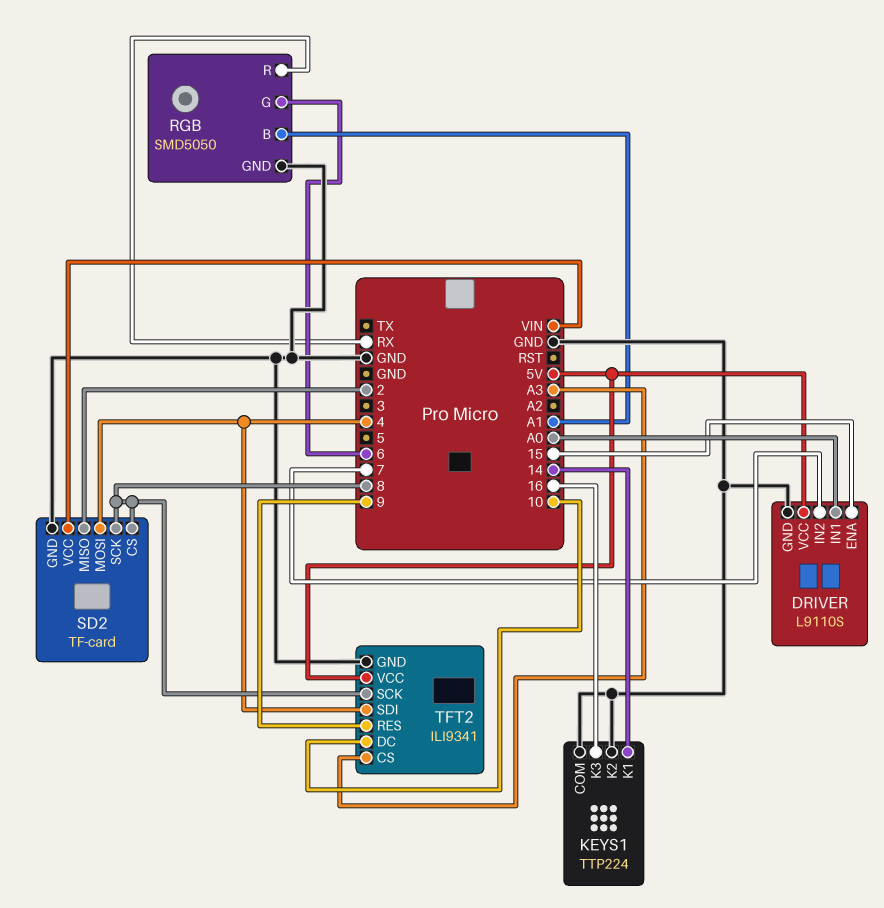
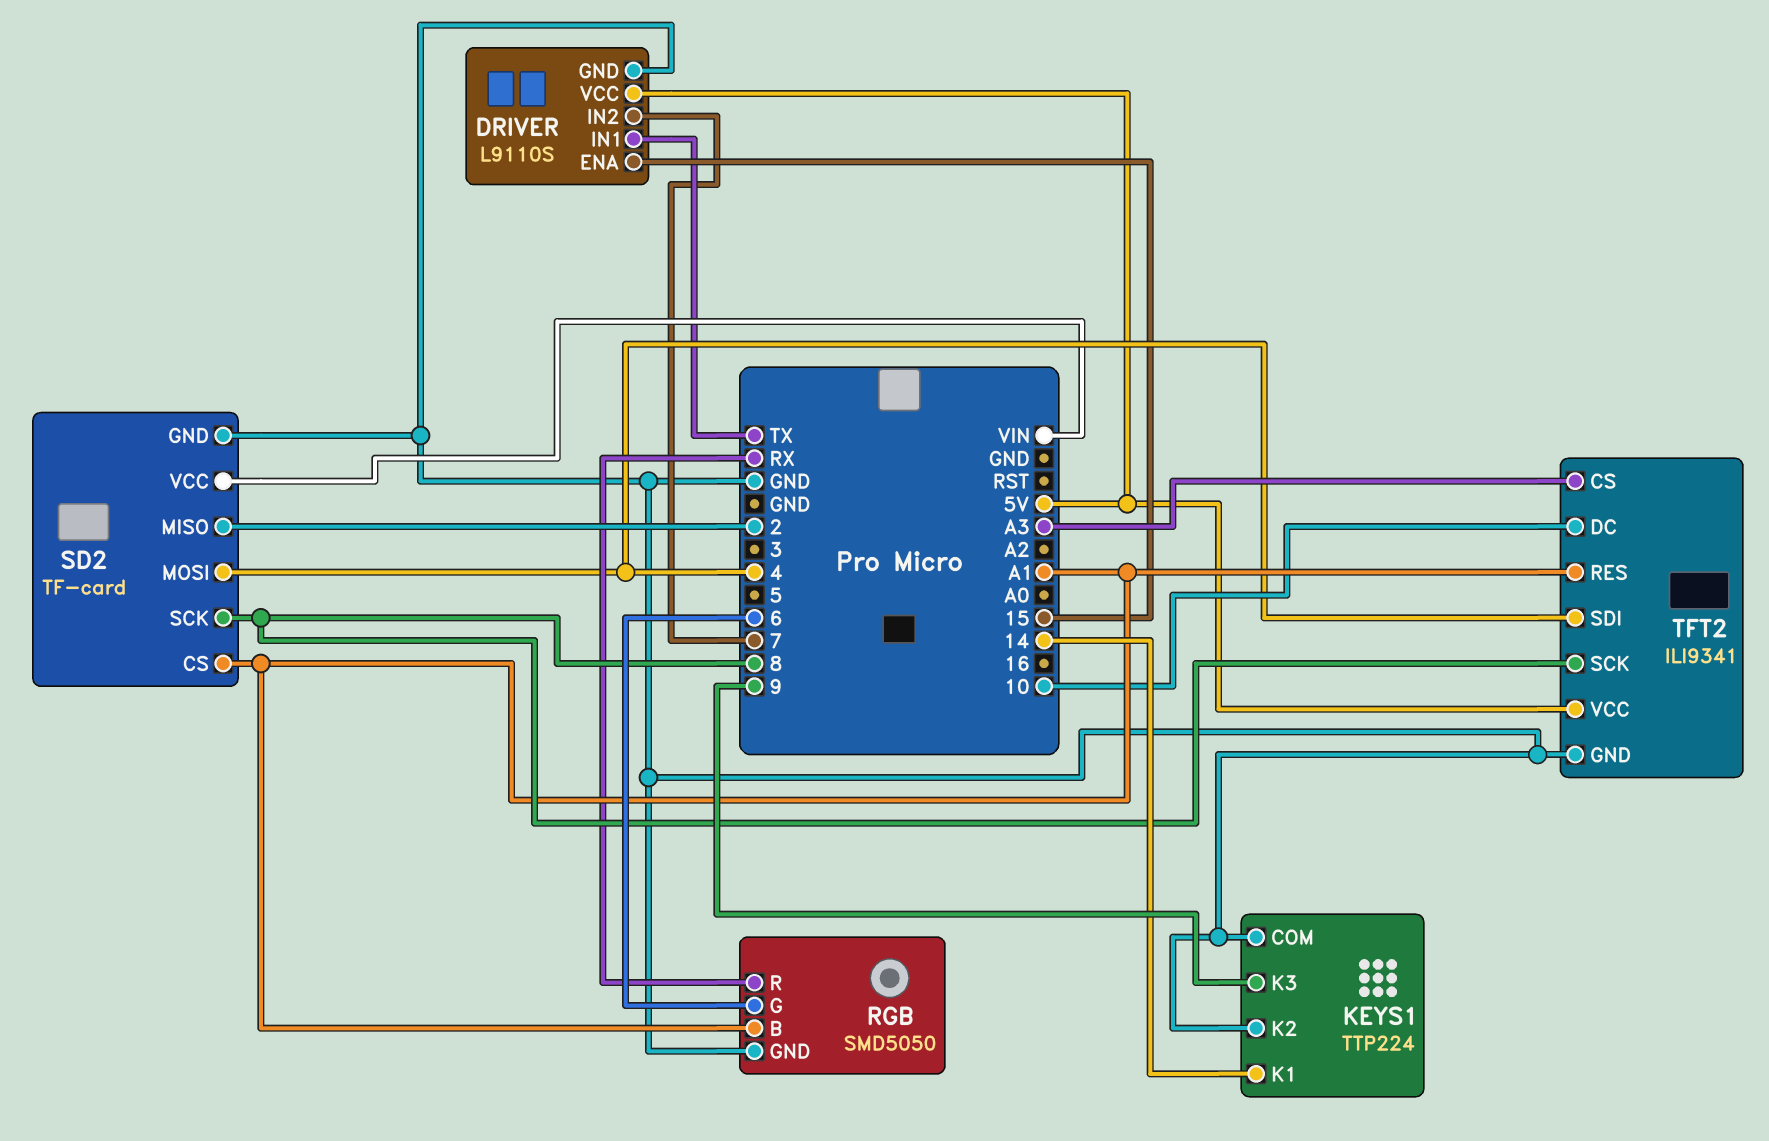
DRIVER pin IN1: A0 -> TX
KEYS1 pin K3: 16 -> 9
SD2 pin CS: 8 -> A1
TFT2 pin RES: 9 -> A1

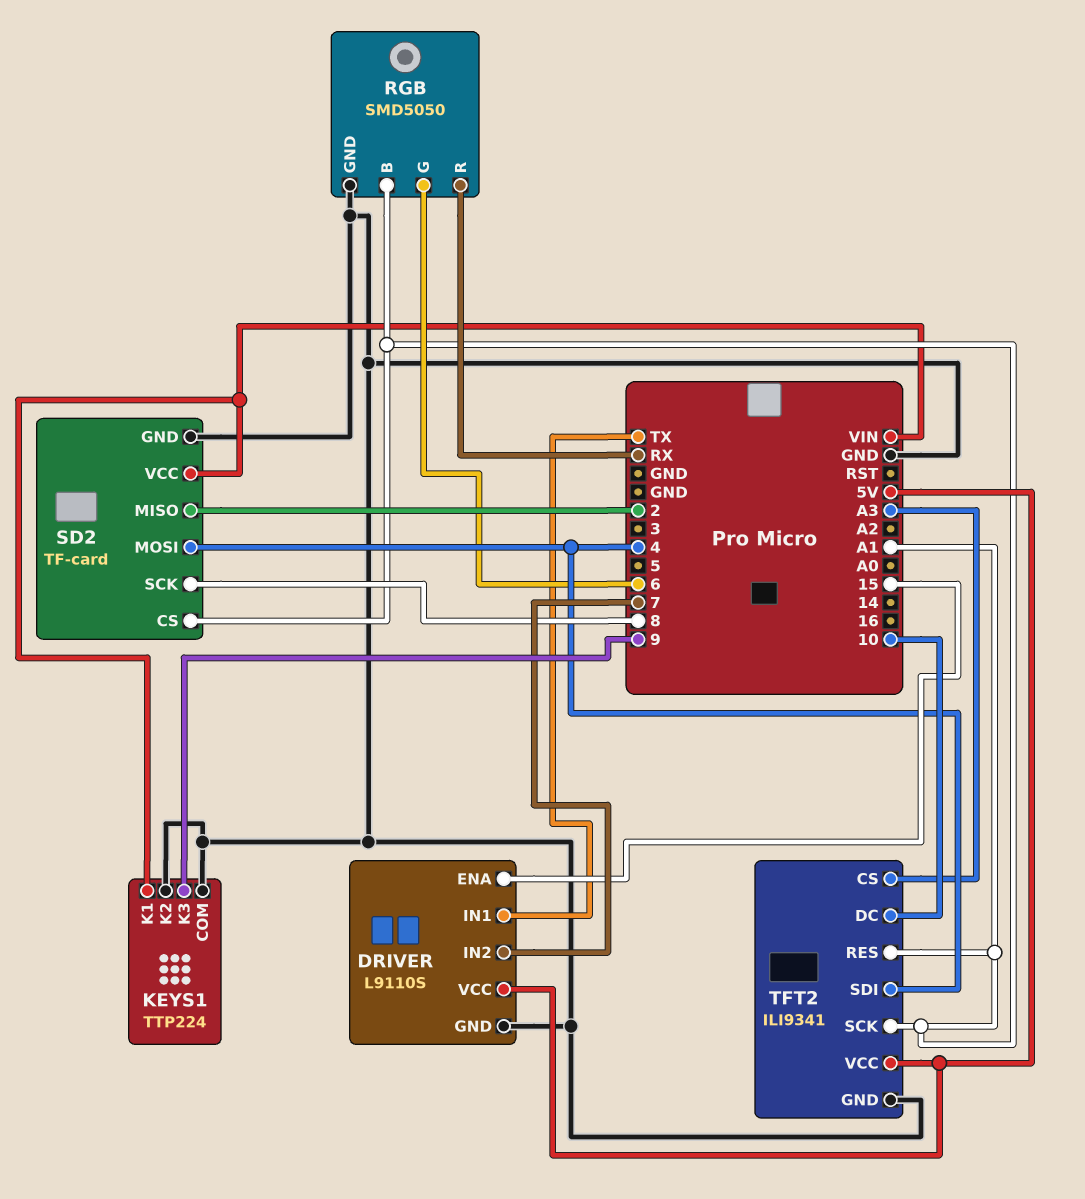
KEYS1 pin K1: 14 -> VIN
TFT2 pin SCK: 8 -> A1

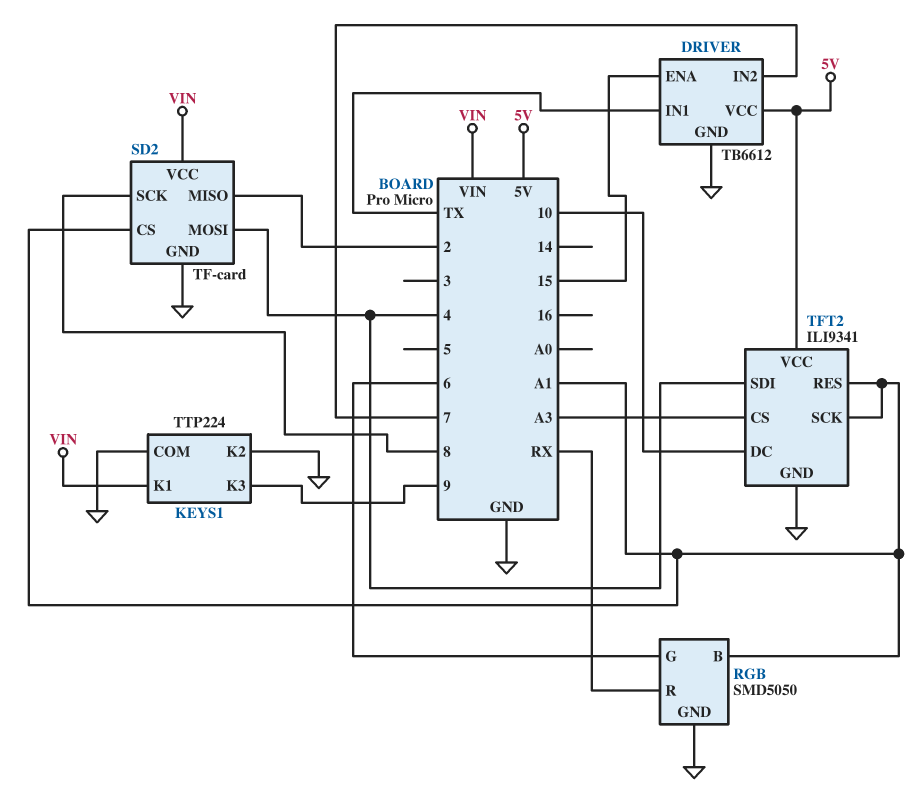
DRIVER: L9110S -> TB6612

